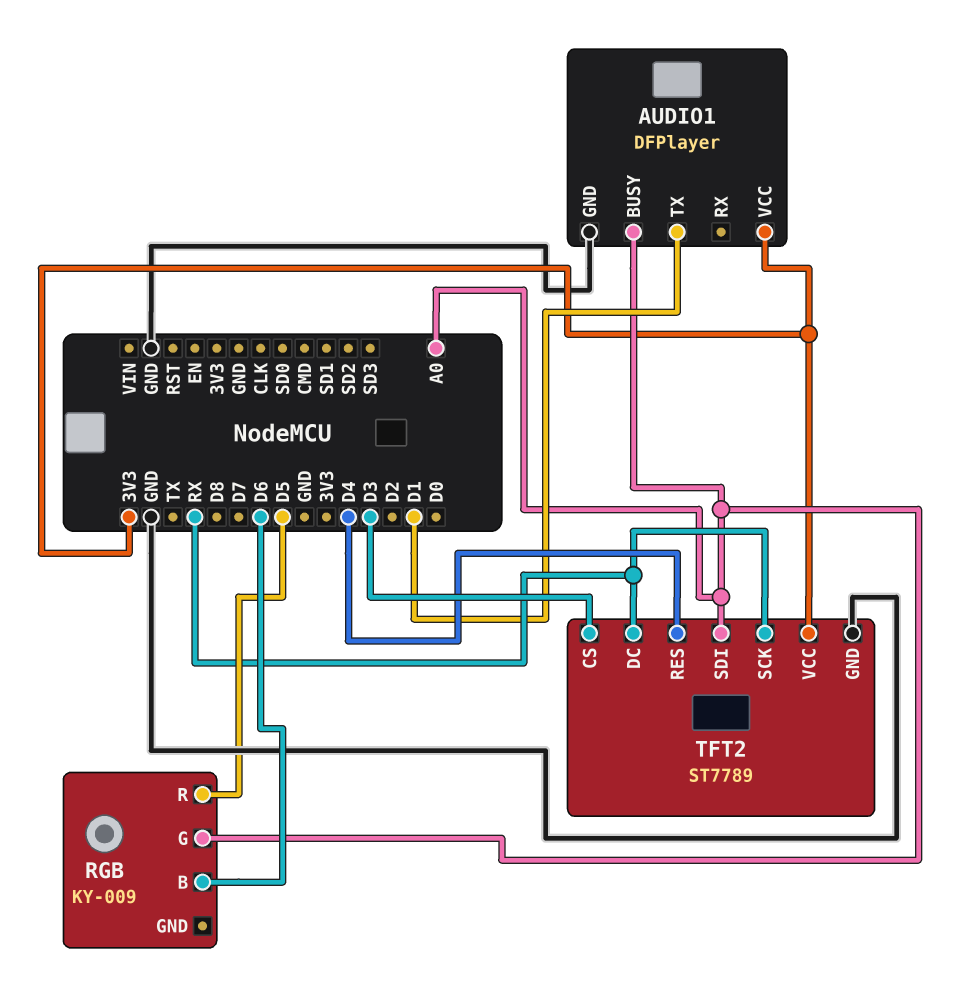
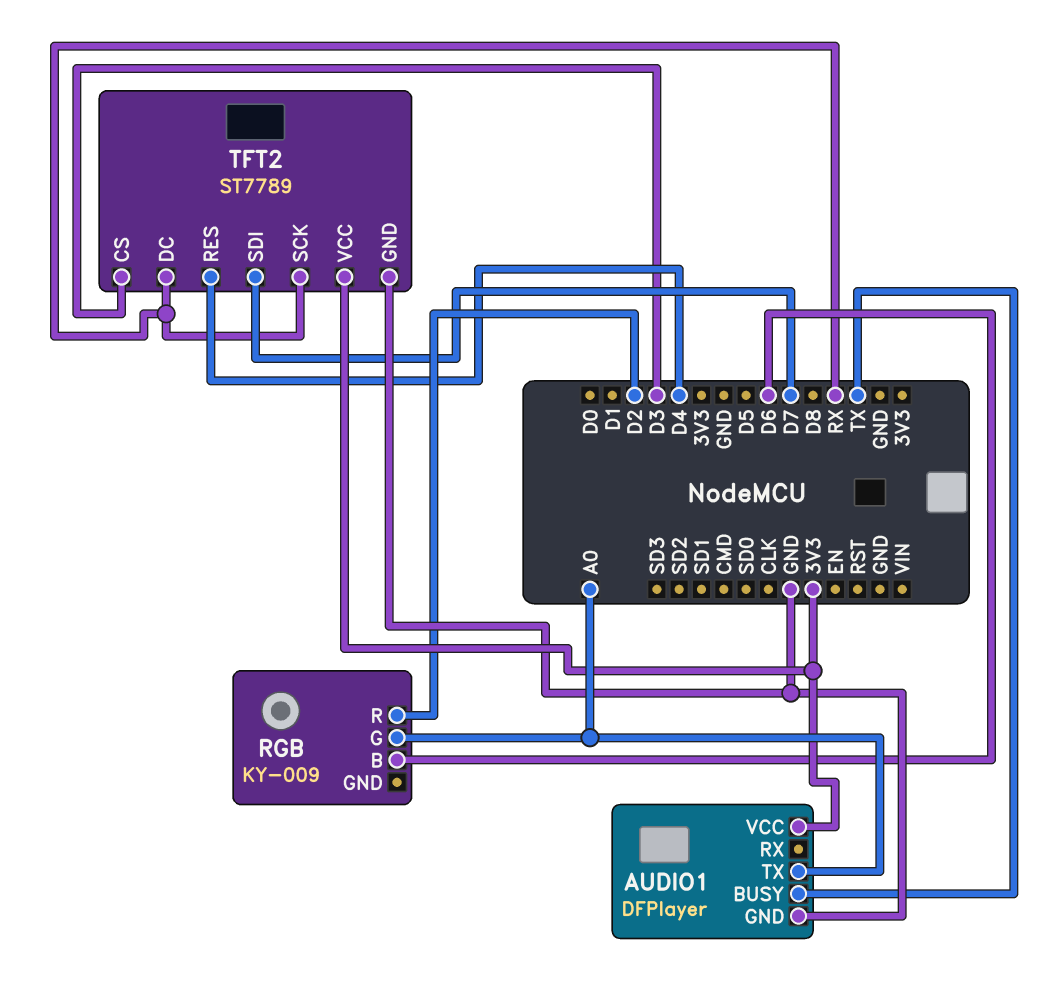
AUDIO1 pin BUSY: A0 -> TX
AUDIO1 pin TX: D1 -> A0
RGB pin R: D5 -> D2
TFT2 pin SDI: A0 -> D7

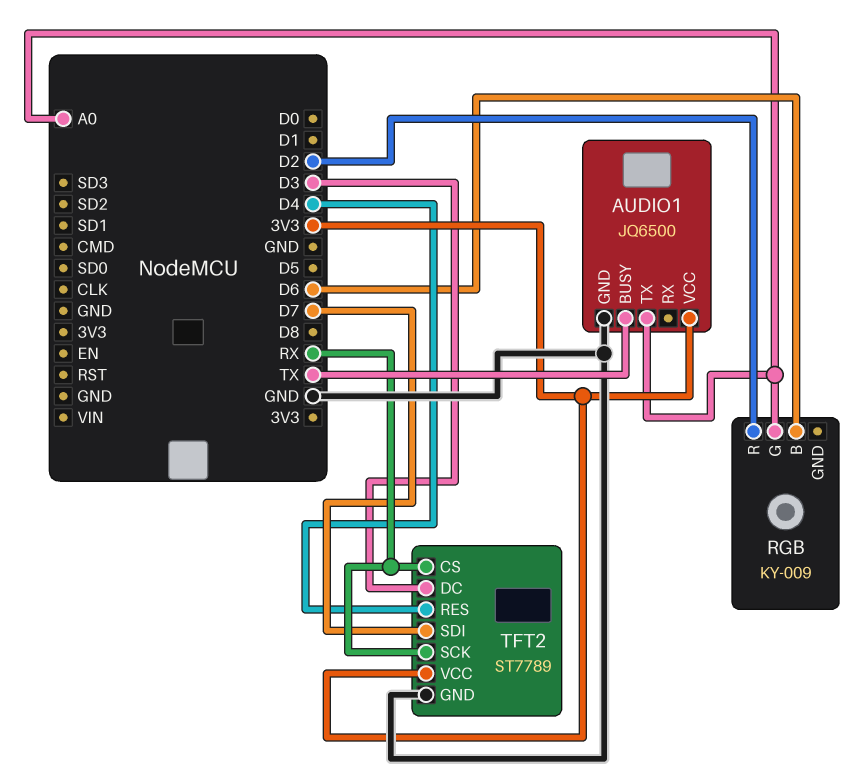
AUDIO1: DFPlayer -> JQ6500
TFT2 pin CS: D3 -> RX
TFT2 pin DC: RX -> D3

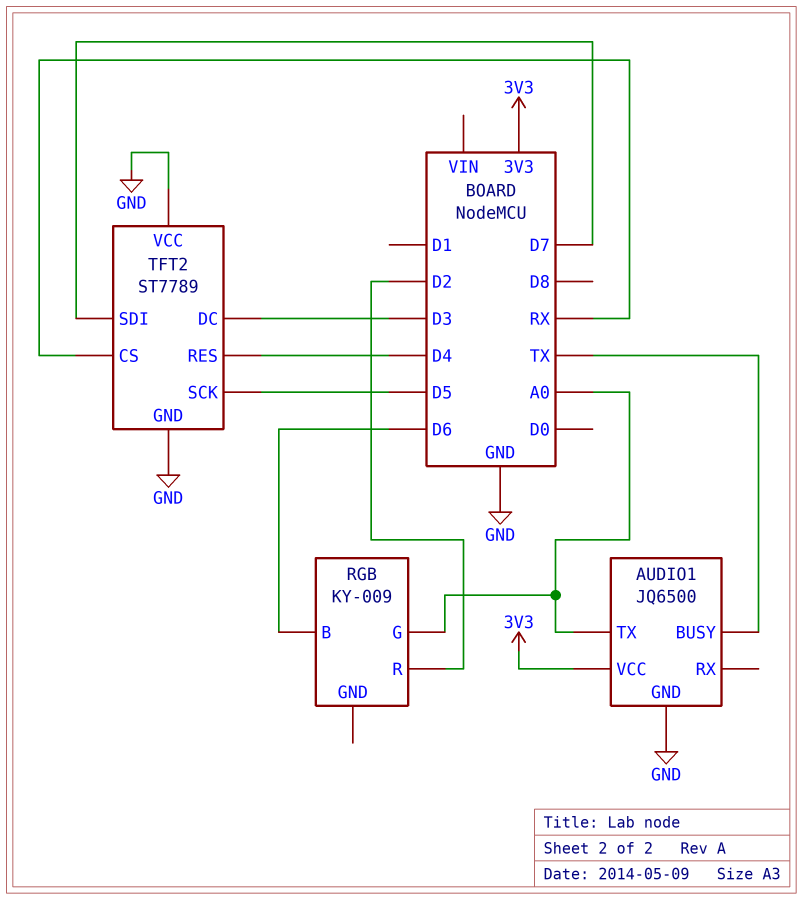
TFT2 pin SCK: RX -> D5
TFT2 pin VCC: 3V3 -> GND

